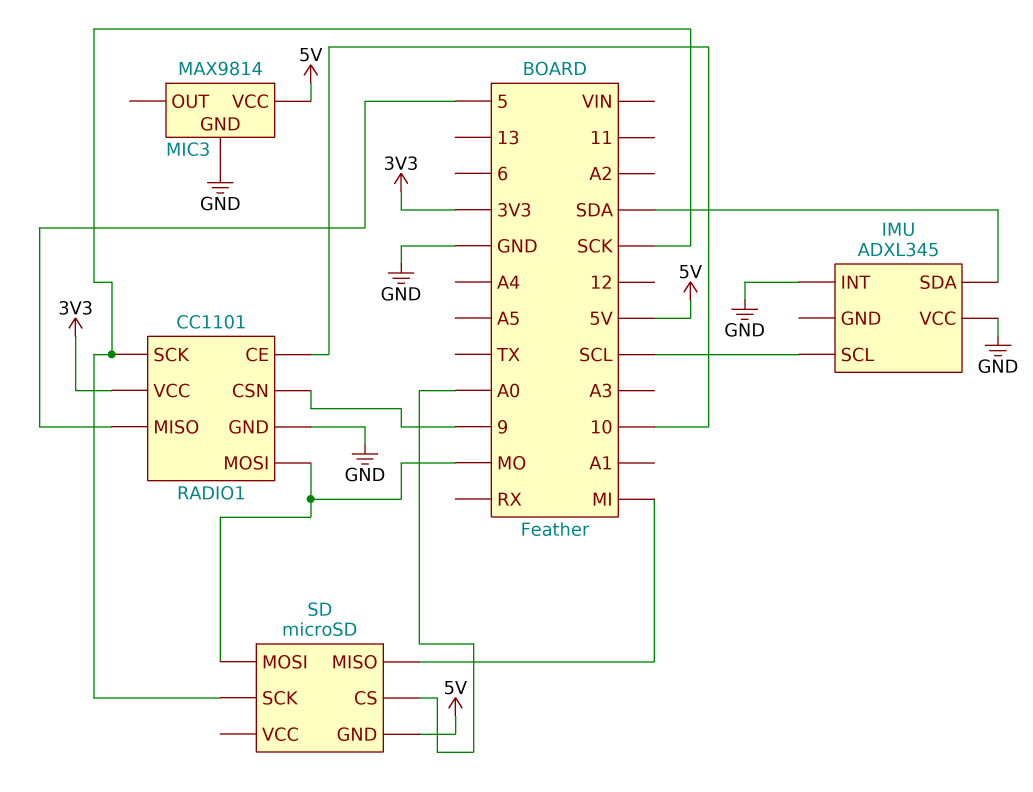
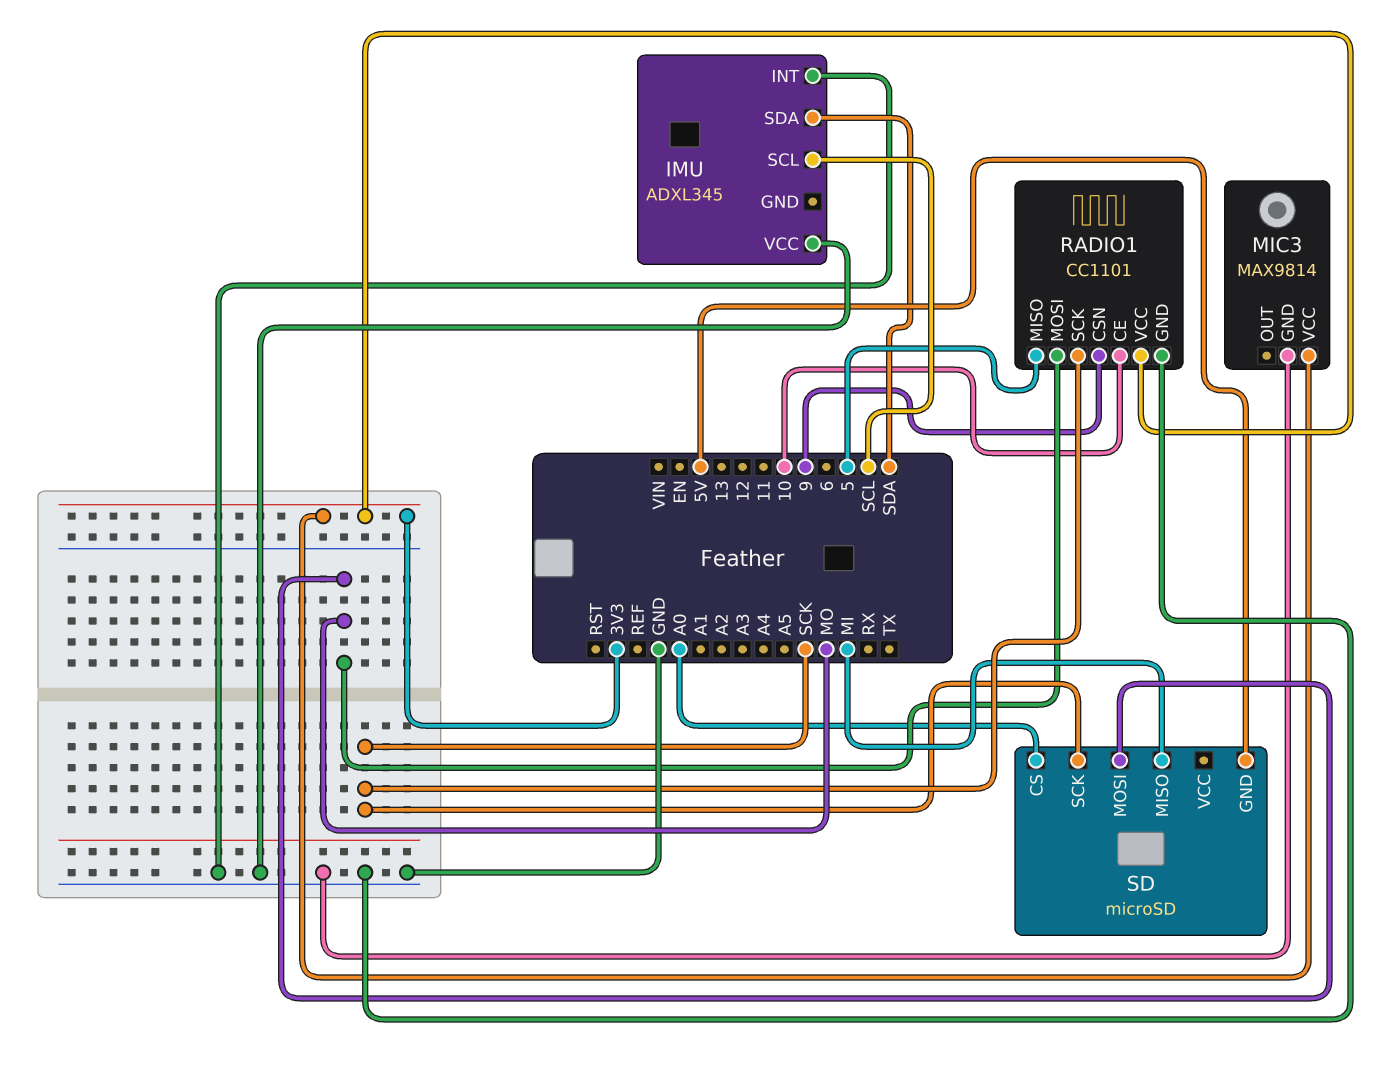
MIC3 pin VCC: 5V -> 3V3

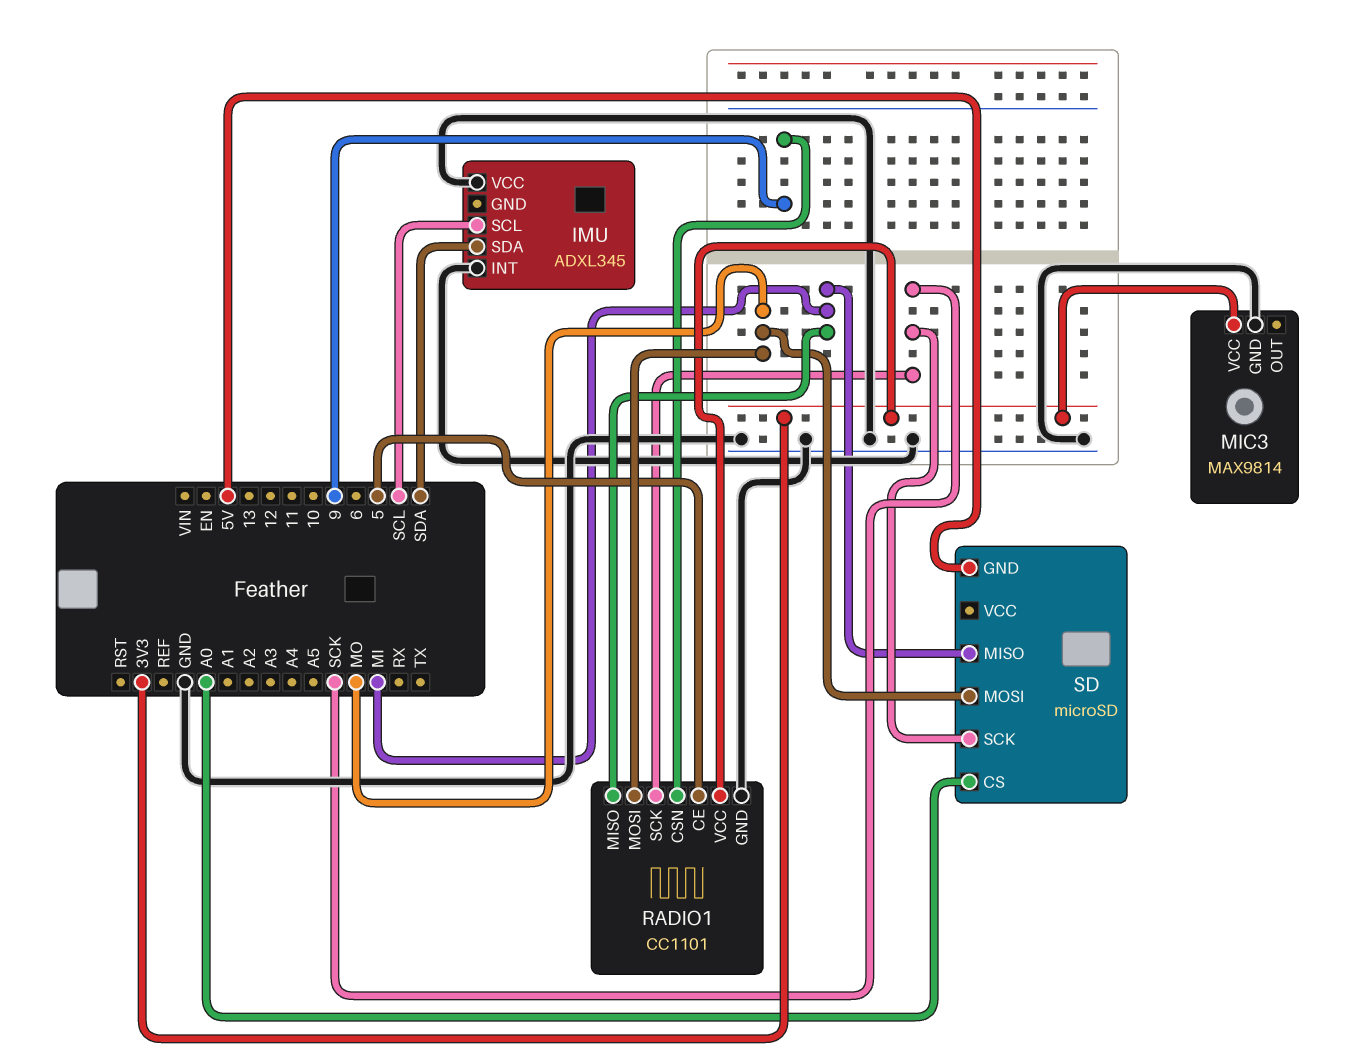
RADIO1 pin CE: 10 -> 5
RADIO1 pin MISO: 5 -> MI

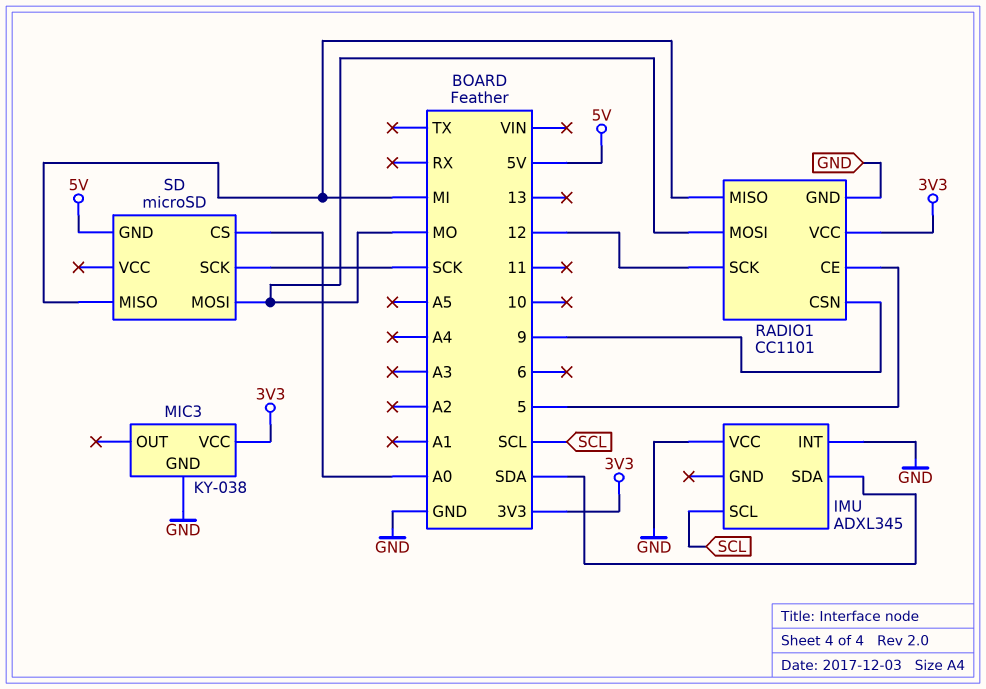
MIC3: MAX9814 -> KY-038
RADIO1 pin SCK: SCK -> 12

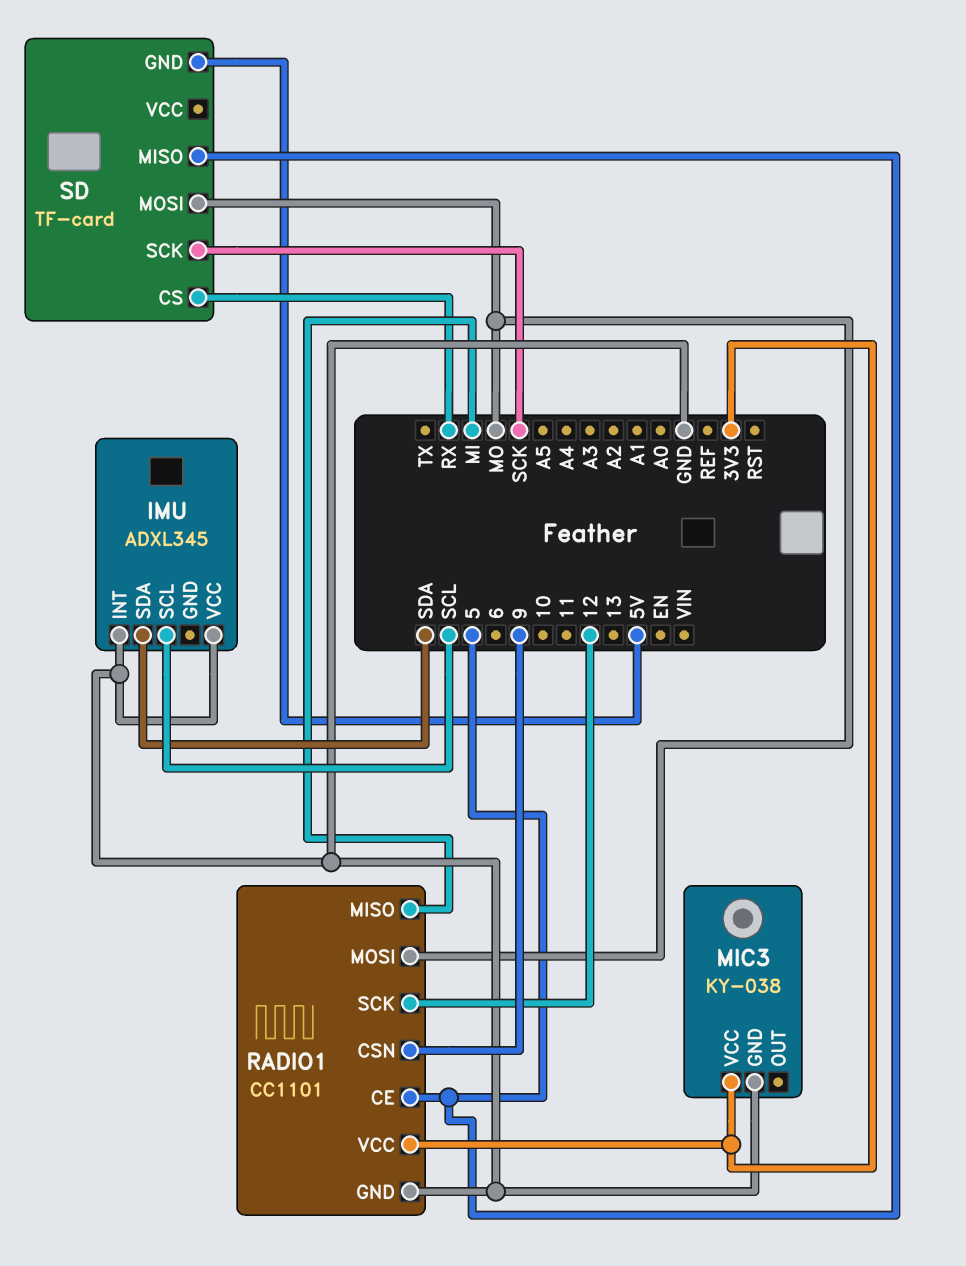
SD: microSD -> TF-card
SD pin CS: A0 -> RX
SD pin MISO: MI -> 5

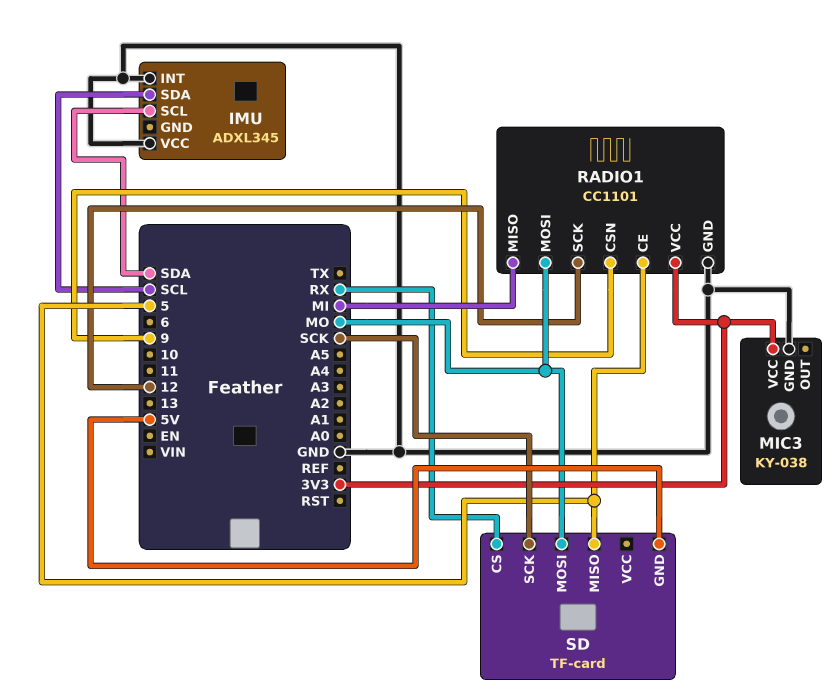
IMU pin SCL: SCL -> SDA
IMU pin SDA: SDA -> SCL

